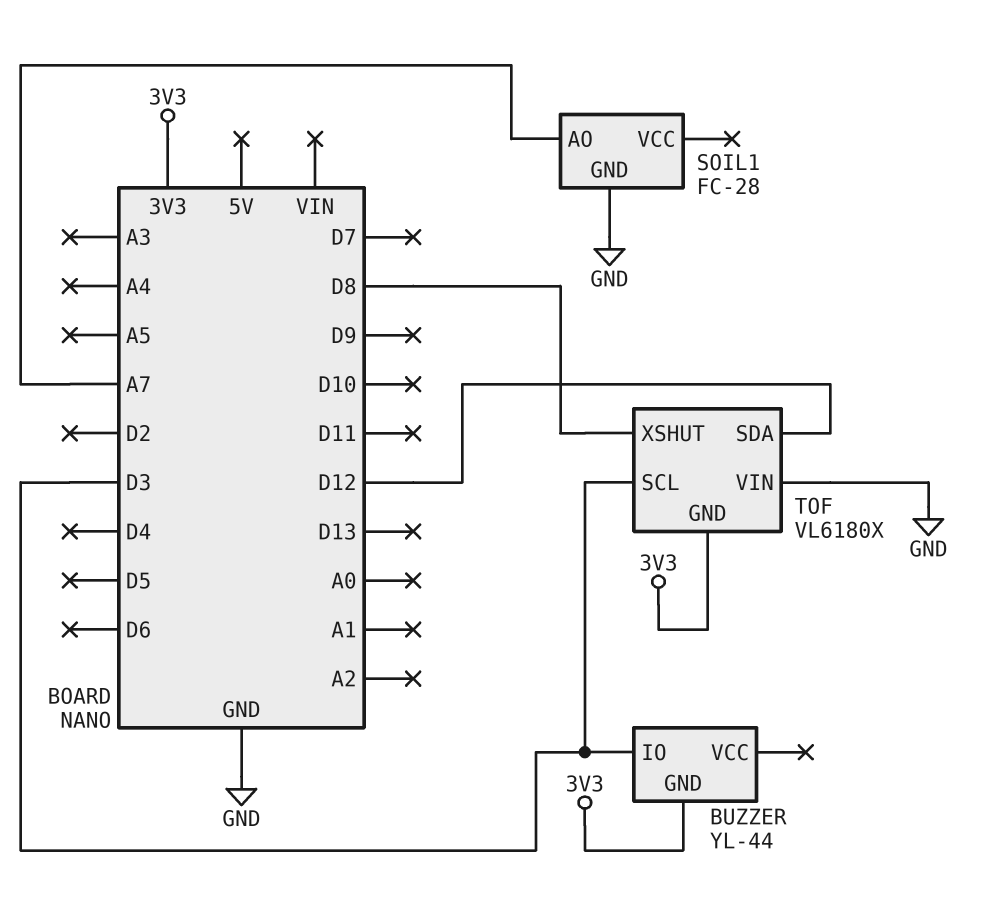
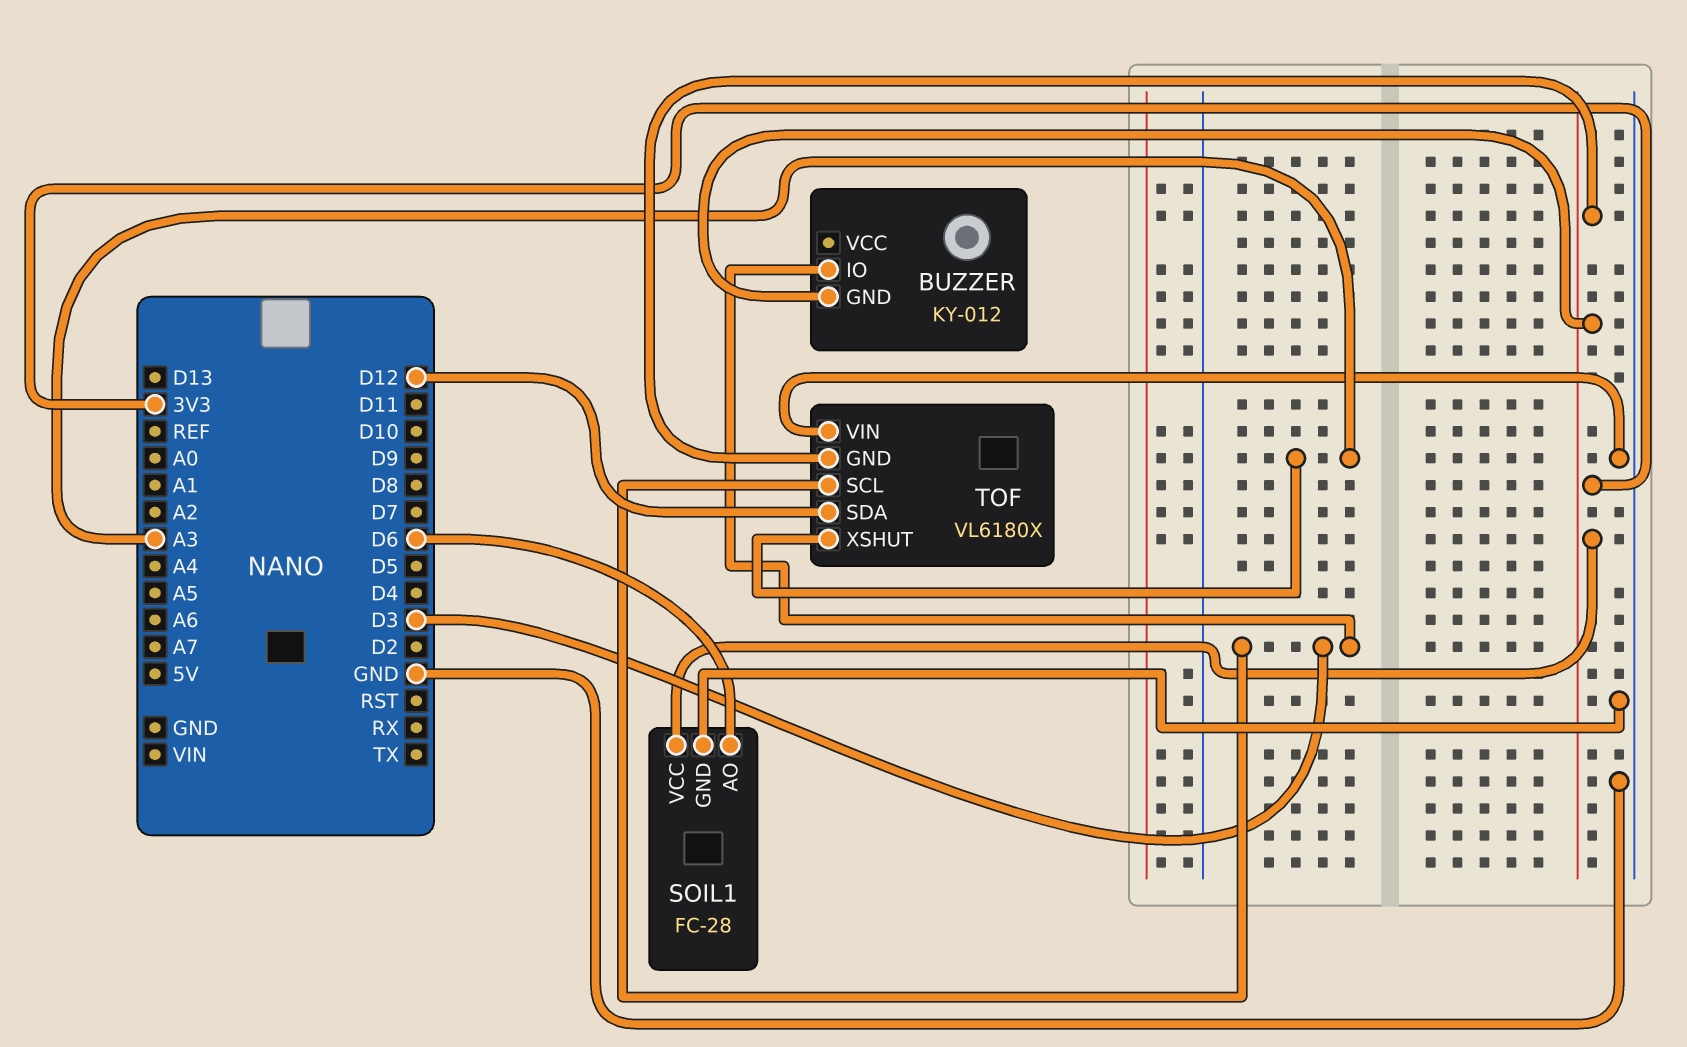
BUZZER: YL-44 -> KY-012
SOIL1 pin AO: A7 -> D6
SOIL1 pin VCC: none -> 3V3
TOF pin XSHUT: D8 -> A3

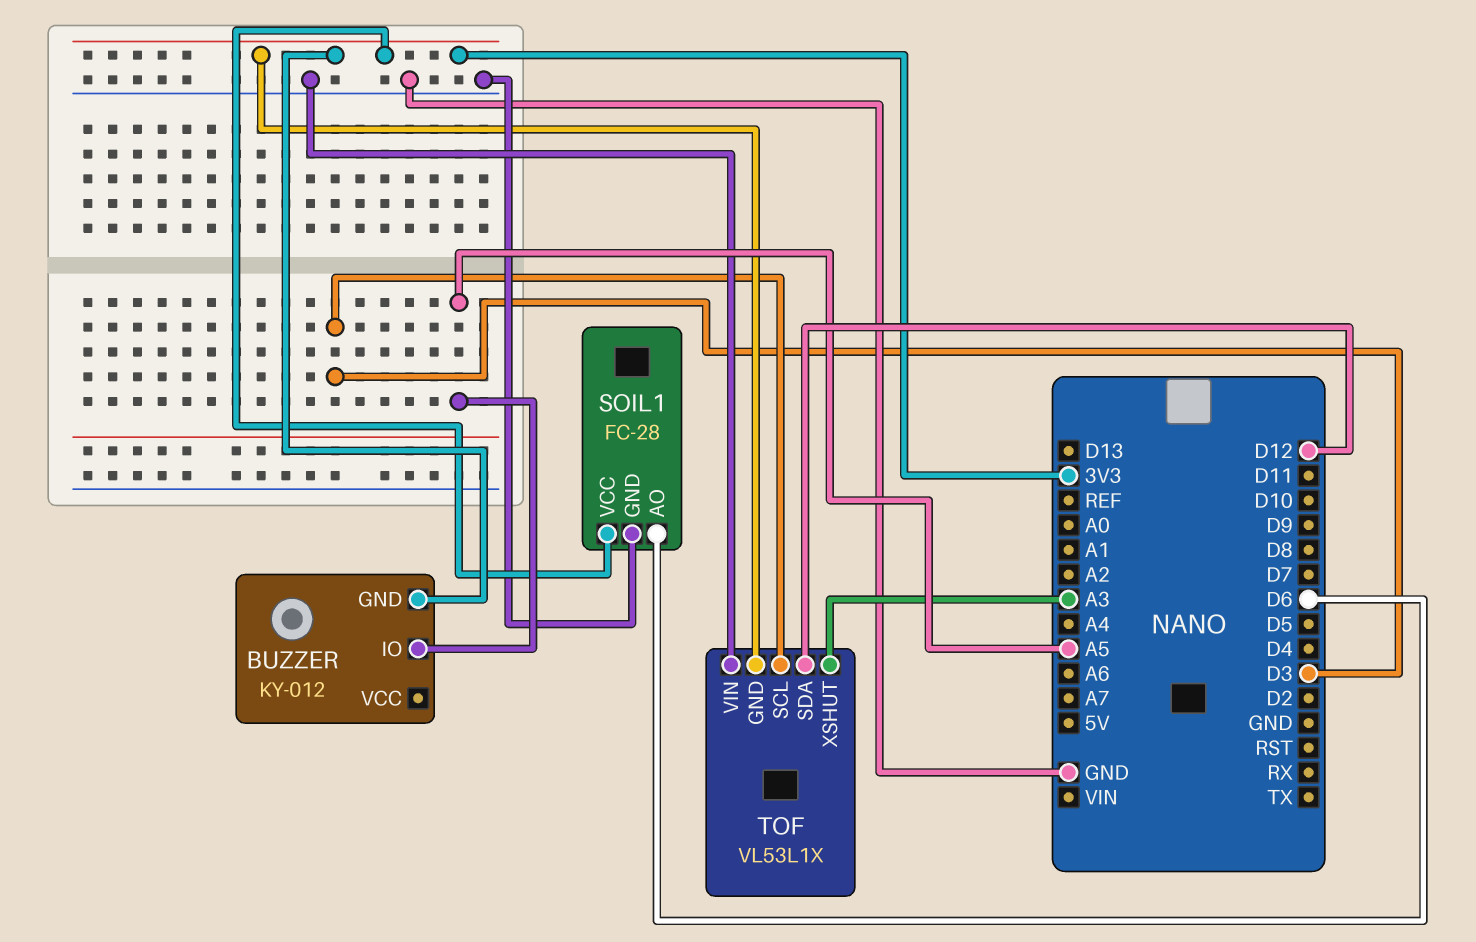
BUZZER pin IO: D3 -> A5
TOF: VL6180X -> VL53L1X

